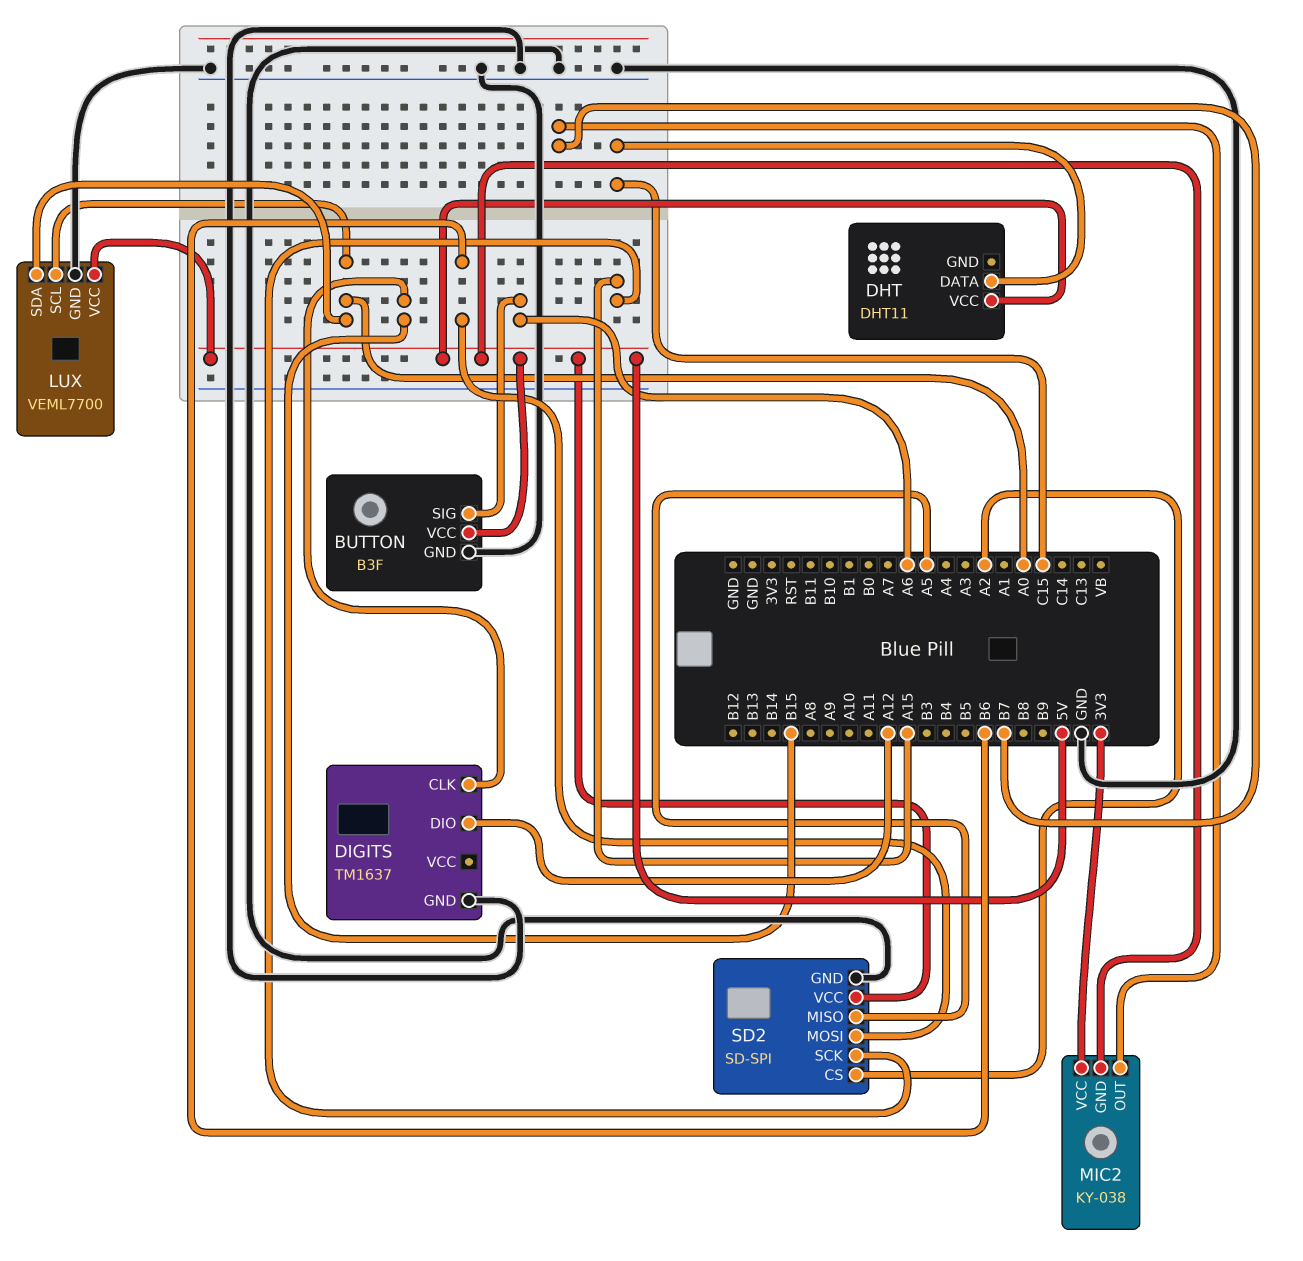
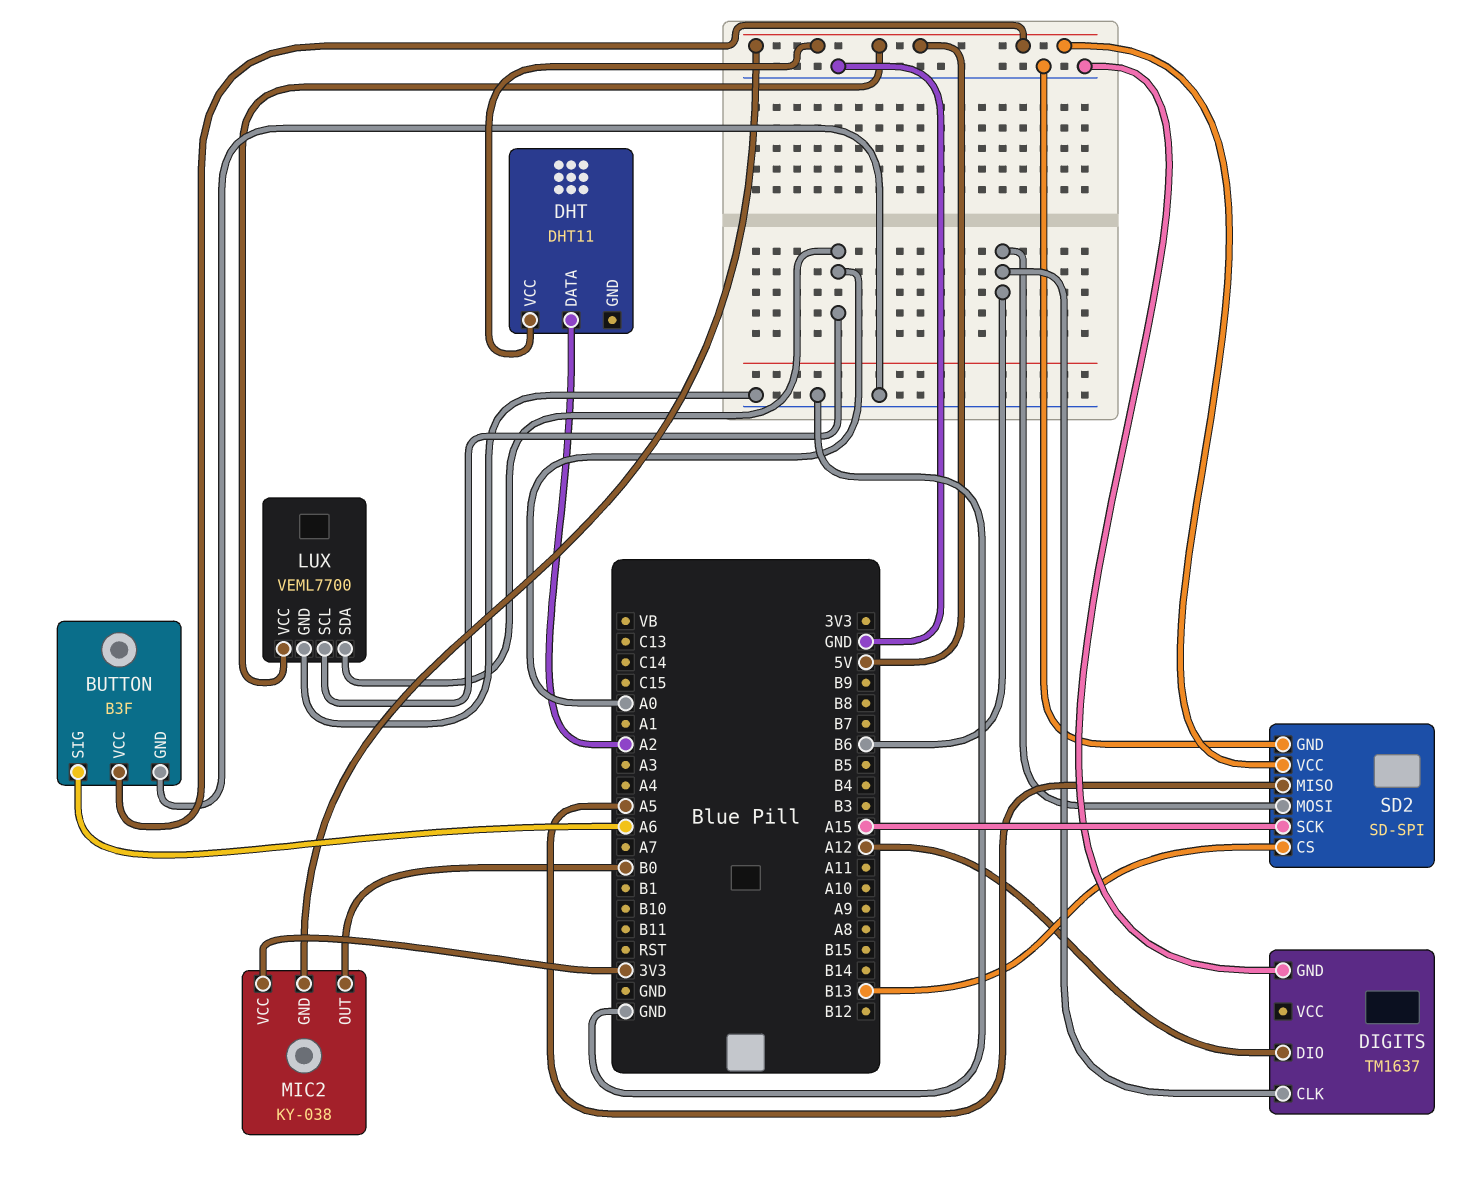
DHT pin DATA: C15 -> A2
DIGITS pin CLK: B15 -> B6
MIC2 pin OUT: B7 -> B0
SD2 pin CS: A2 -> B13

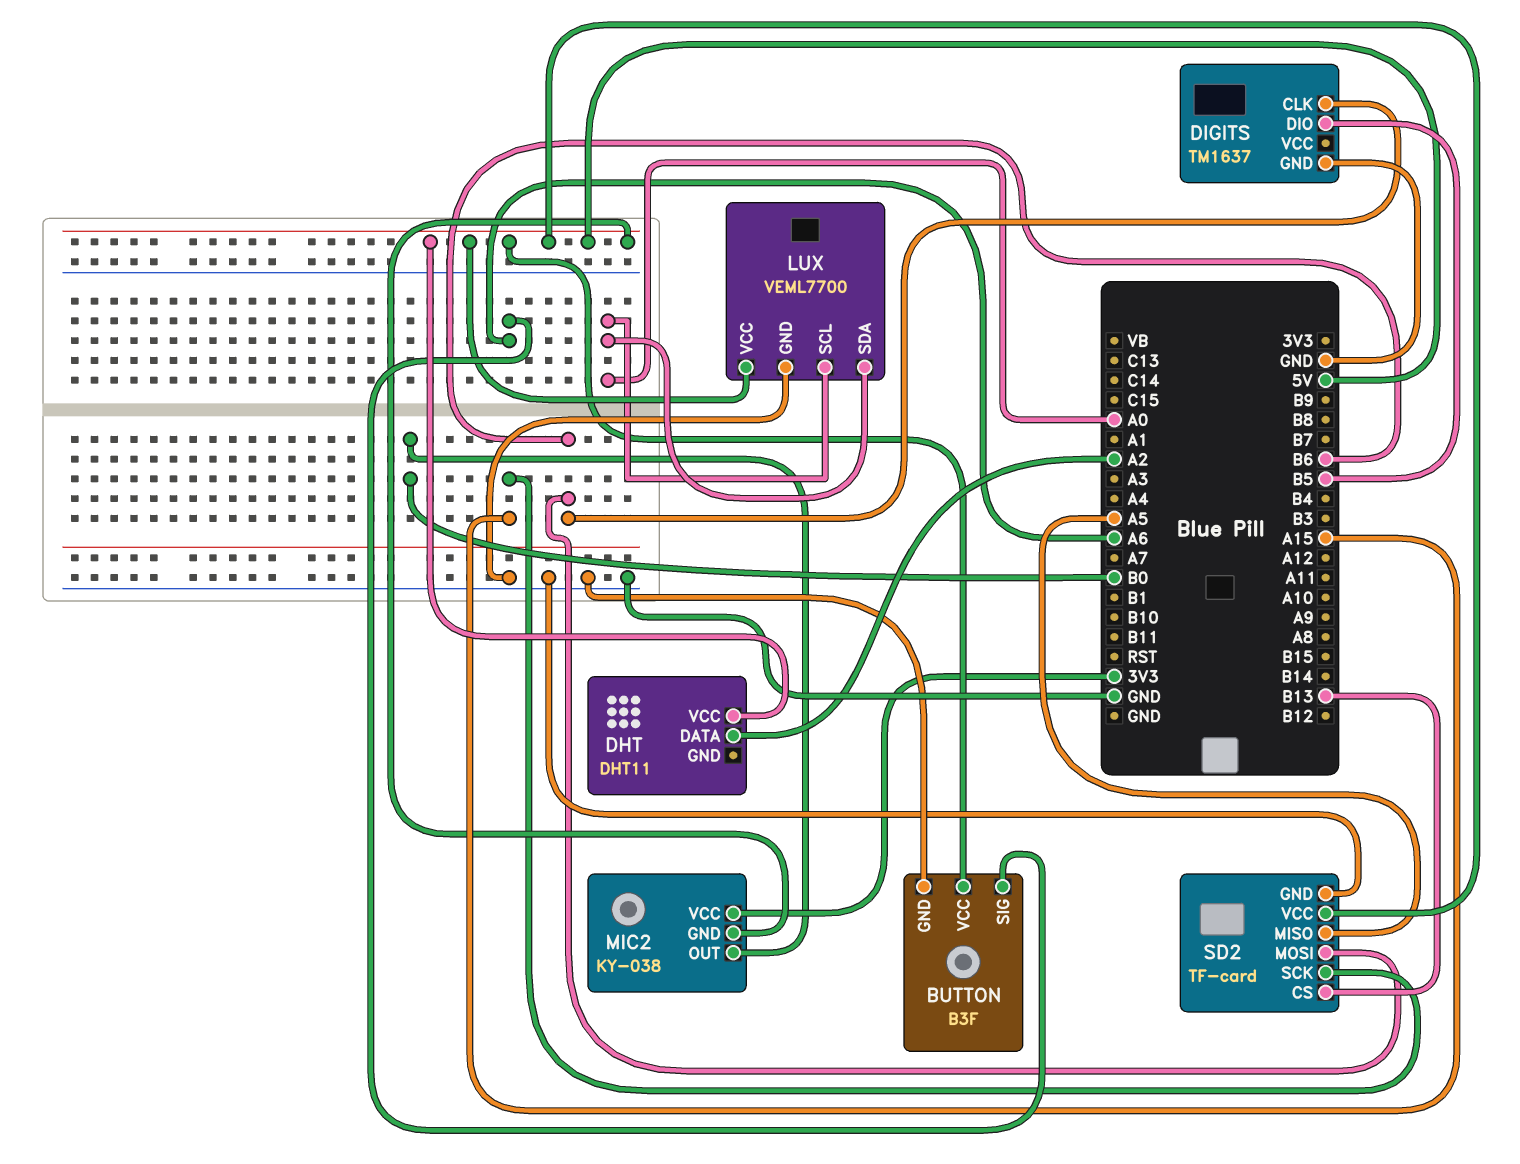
DIGITS pin DIO: A12 -> B5
SD2: SD-SPI -> TF-card

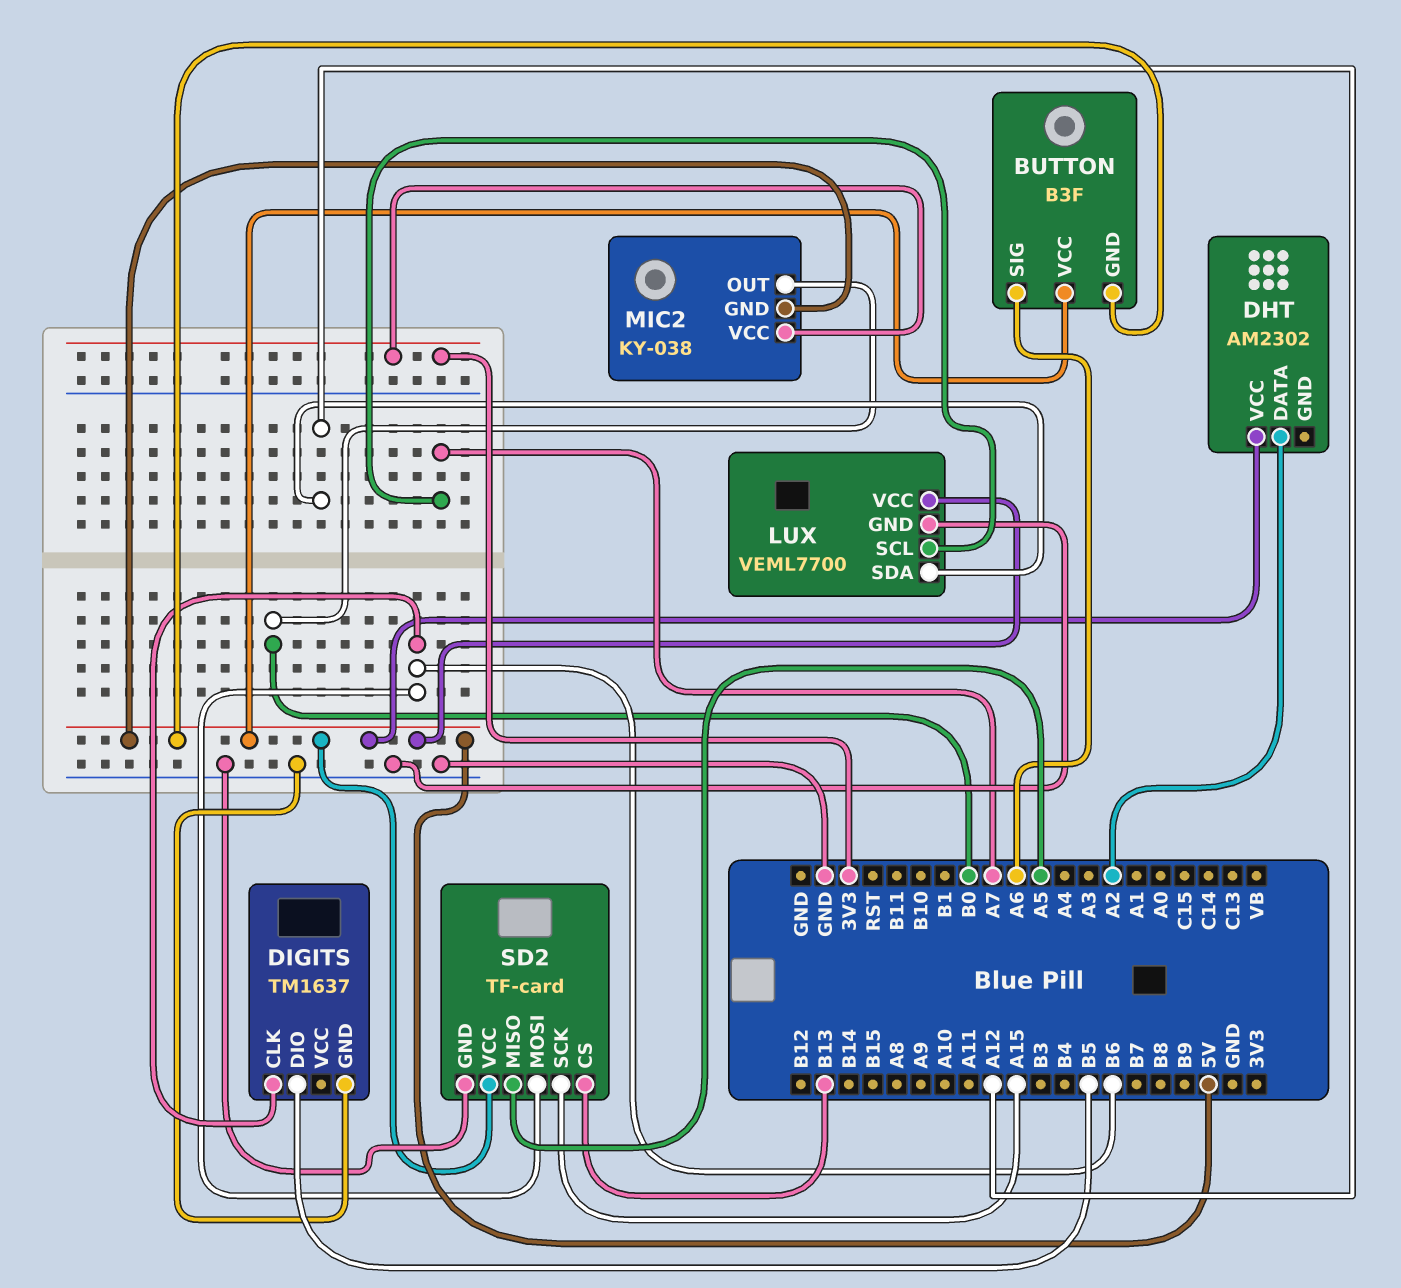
BUTTON pin GND: GND -> 5V
DHT: DHT11 -> AM2302
LUX pin SCL: A0 -> A7
LUX pin SDA: A0 -> A12

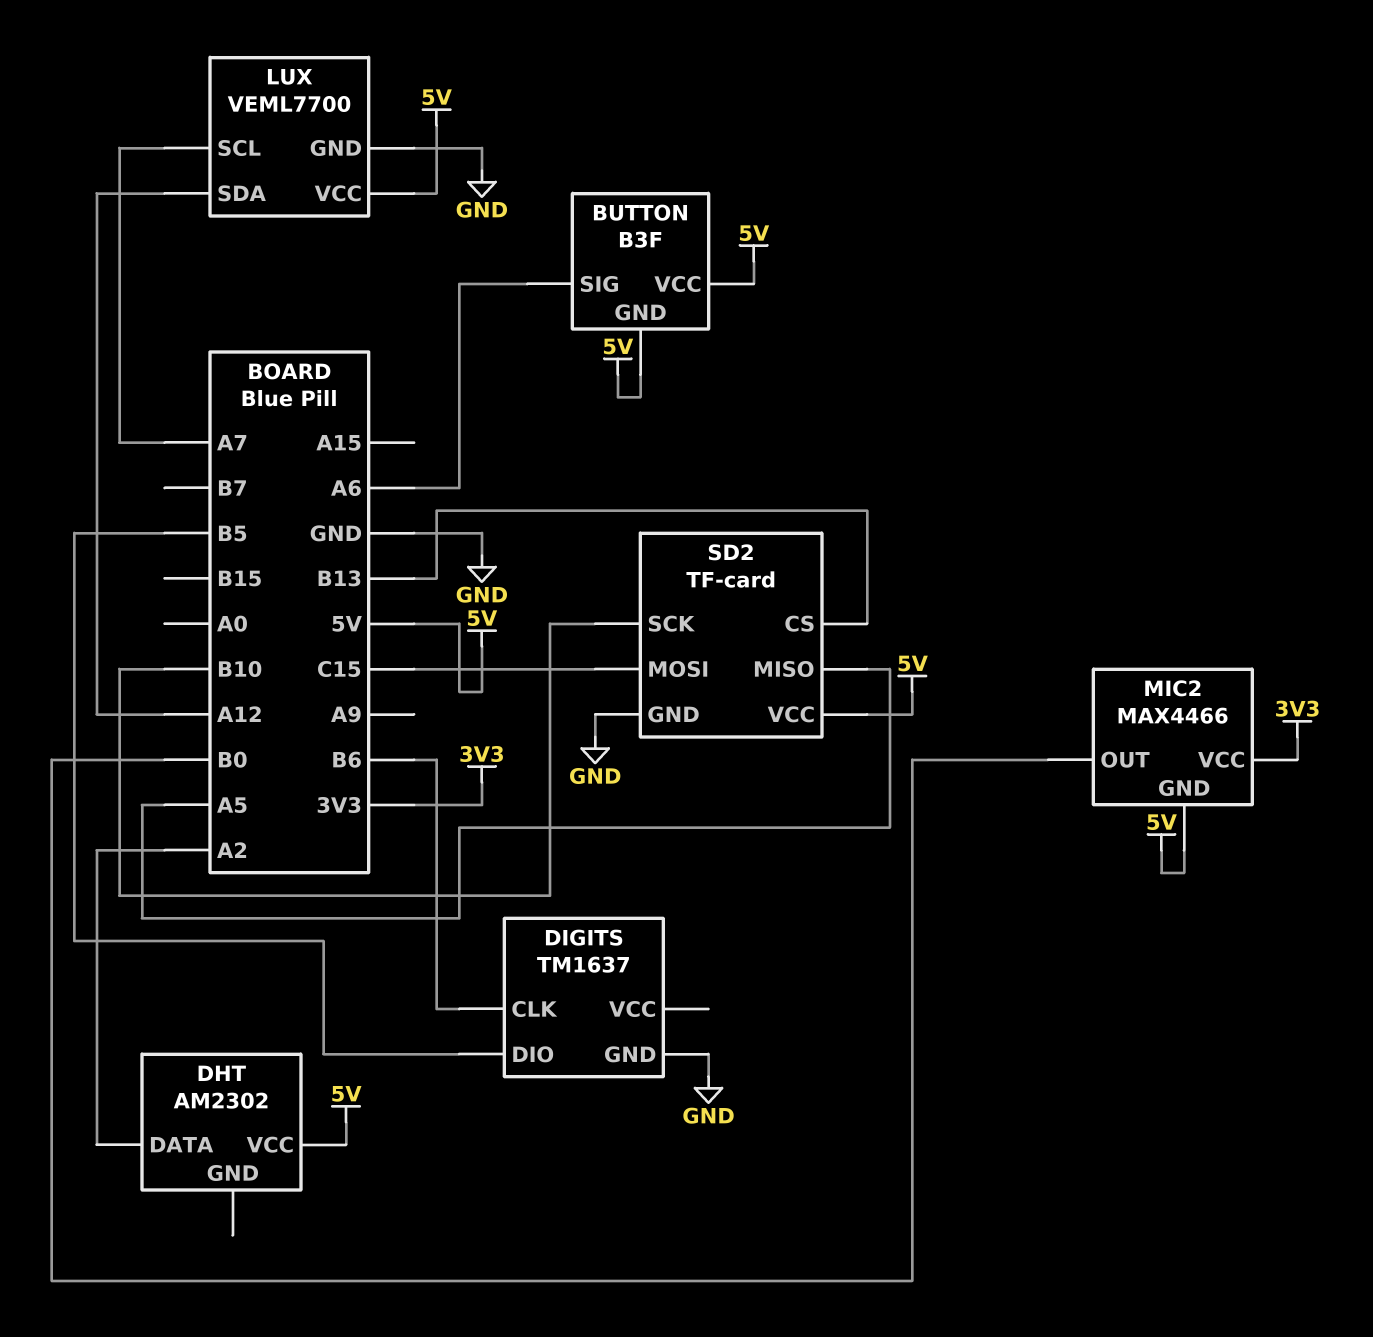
MIC2: KY-038 -> MAX4466
SD2 pin MOSI: B6 -> C15
SD2 pin SCK: A15 -> B10

